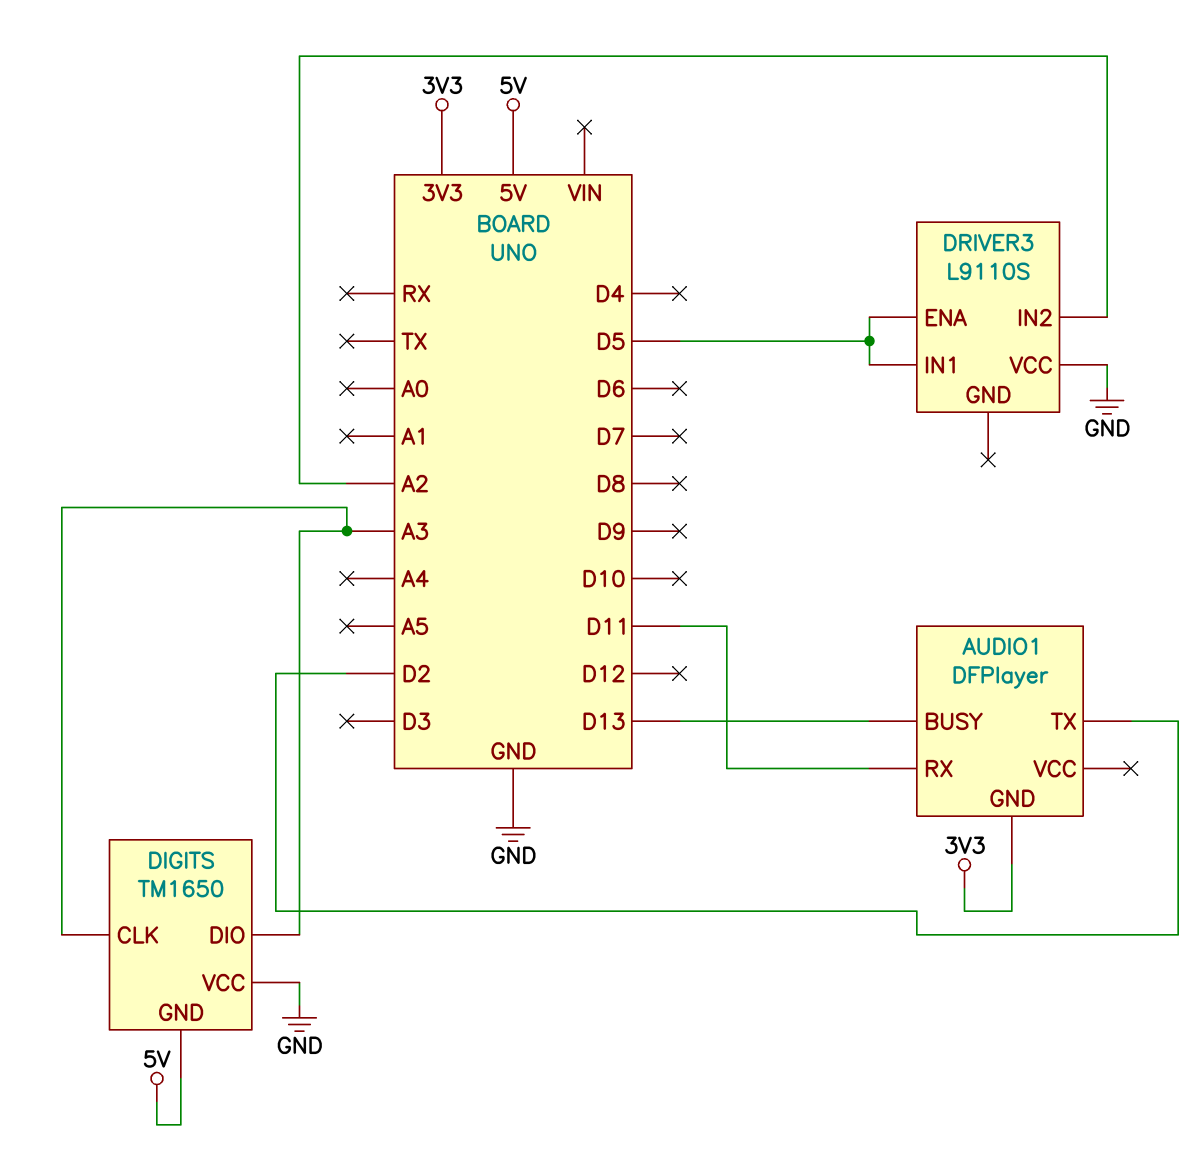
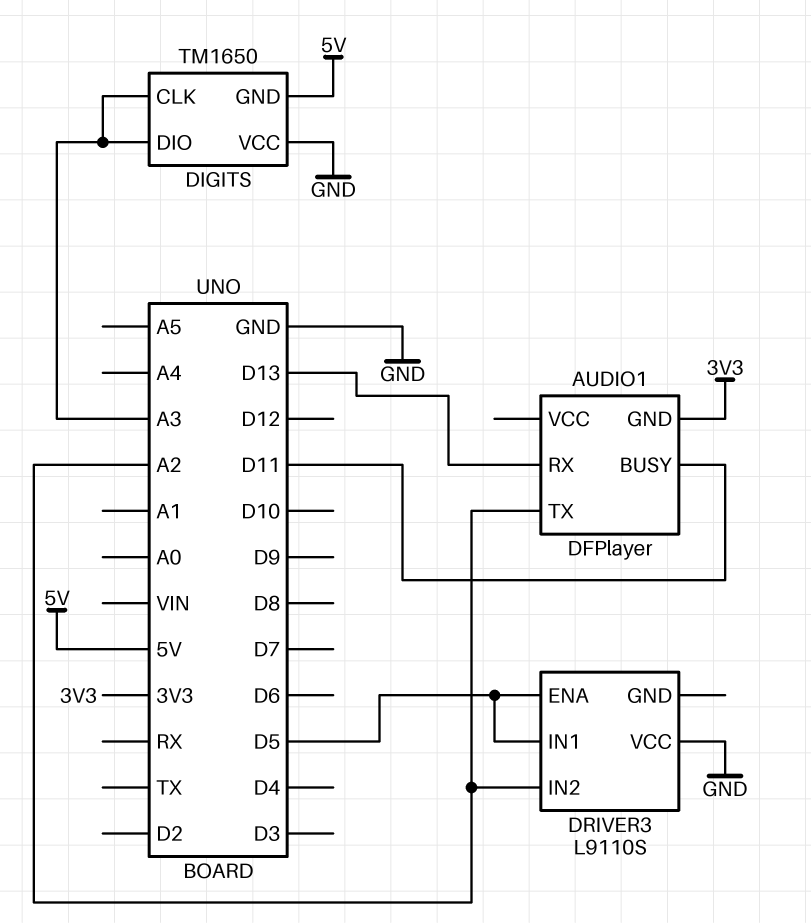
AUDIO1 pin BUSY: D13 -> D11
AUDIO1 pin RX: D11 -> D13
AUDIO1 pin TX: D2 -> A2

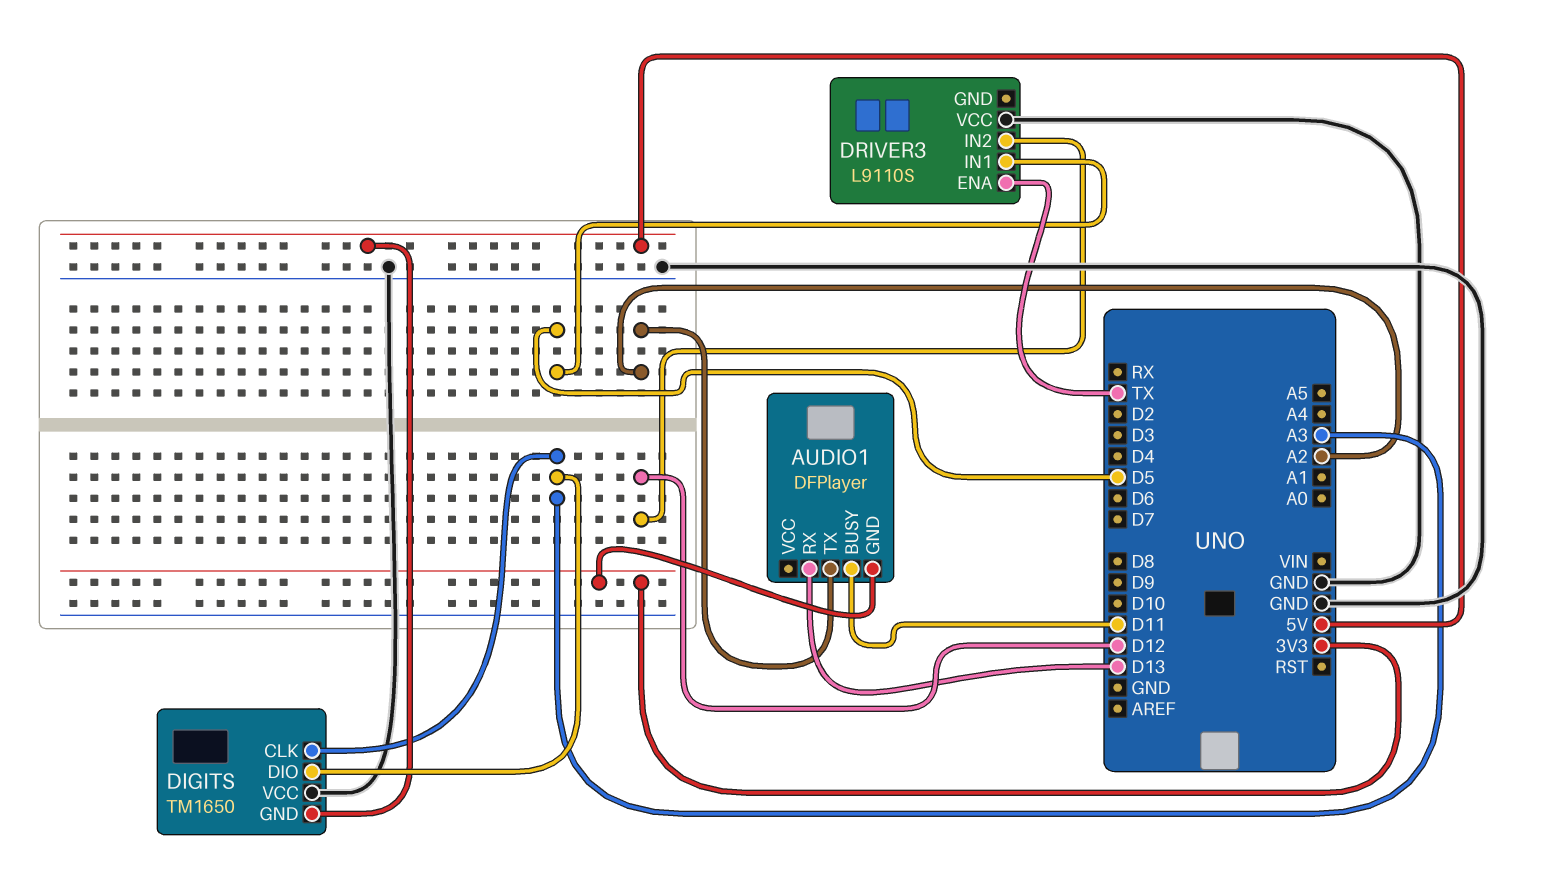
DRIVER3 pin ENA: D5 -> TX
DRIVER3 pin IN2: A2 -> D12

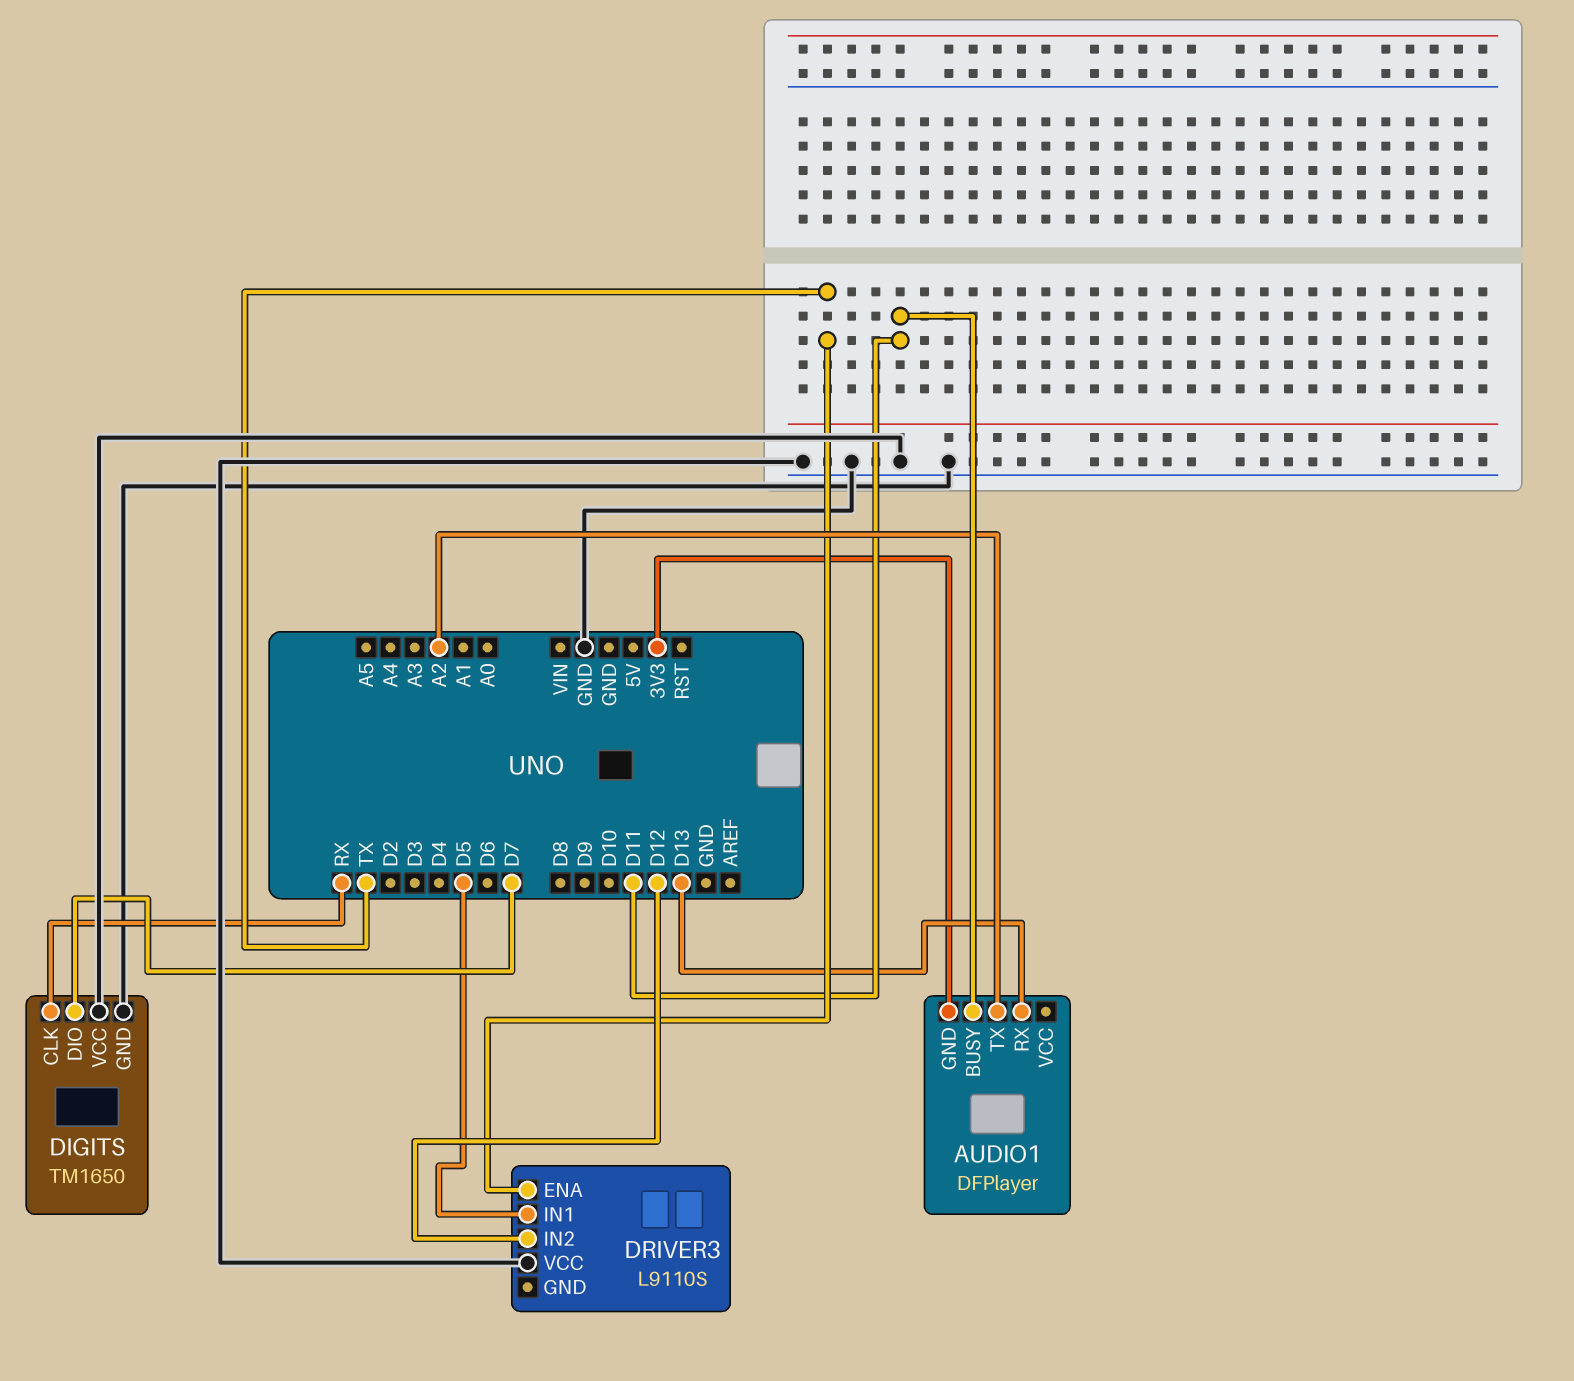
DIGITS pin CLK: A3 -> RX
DIGITS pin DIO: A3 -> D7
DIGITS pin GND: 5V -> GND

